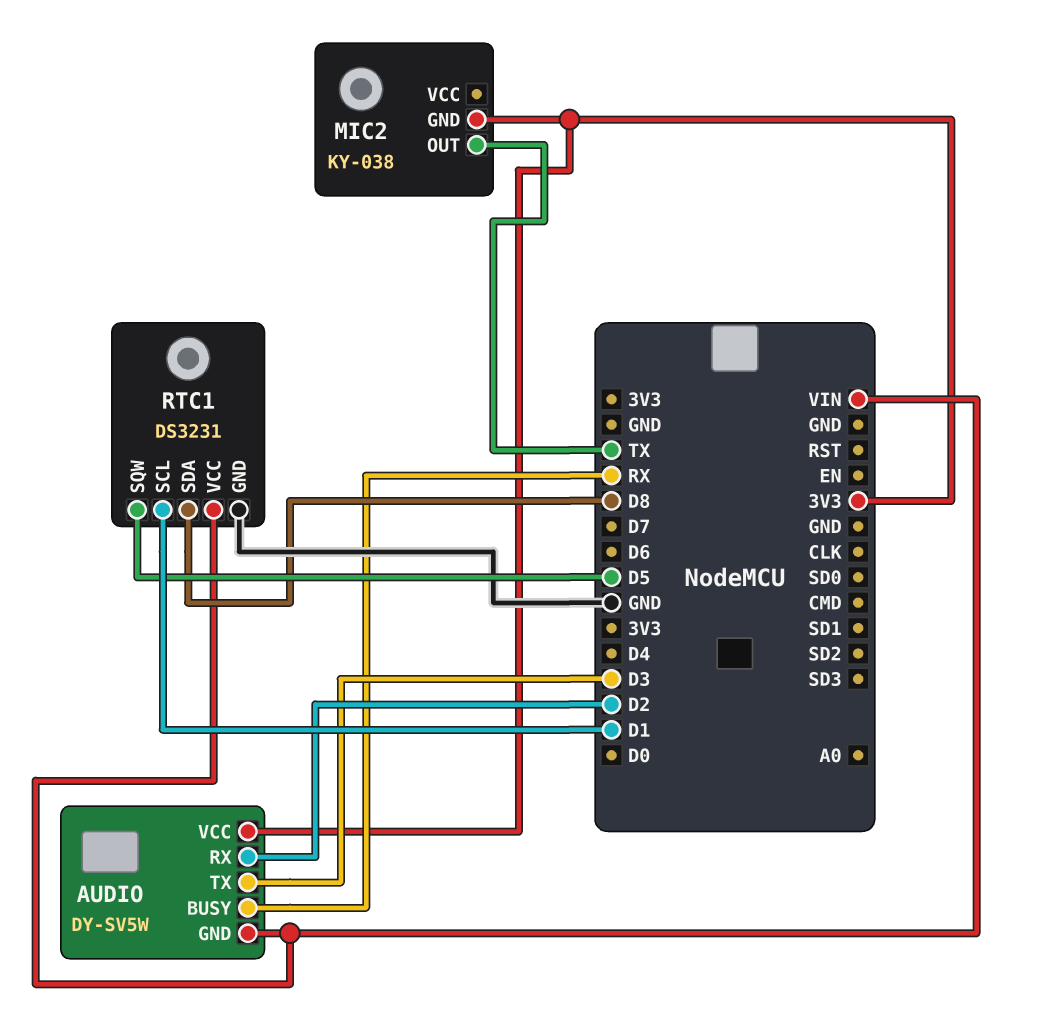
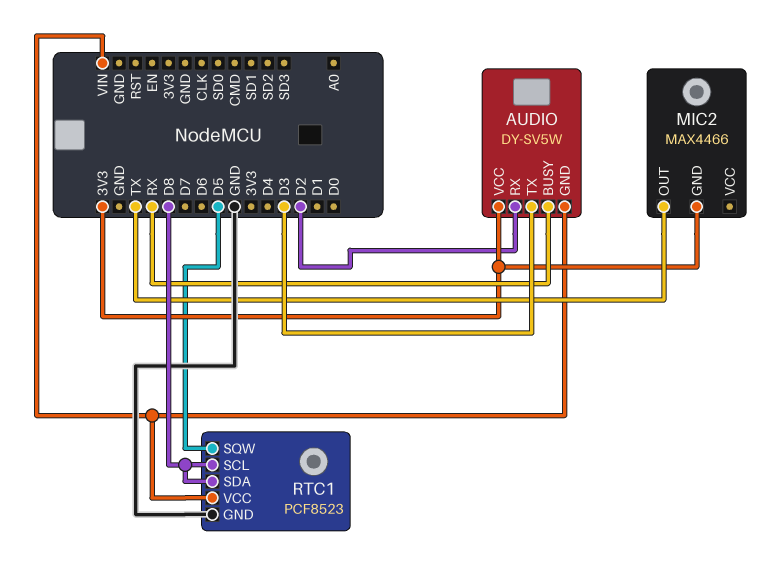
MIC2: KY-038 -> MAX4466
RTC1: DS3231 -> PCF8523
RTC1 pin SCL: D1 -> D8

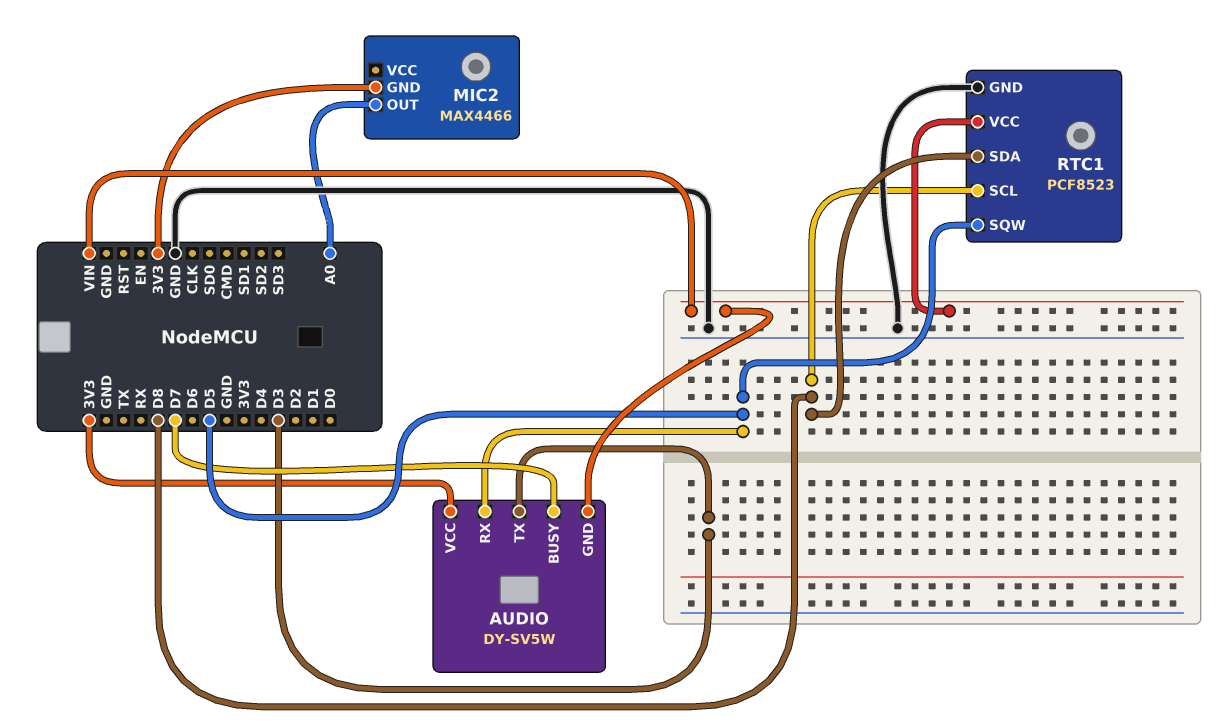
AUDIO pin BUSY: RX -> D7
AUDIO pin RX: D2 -> D5
MIC2 pin OUT: TX -> A0

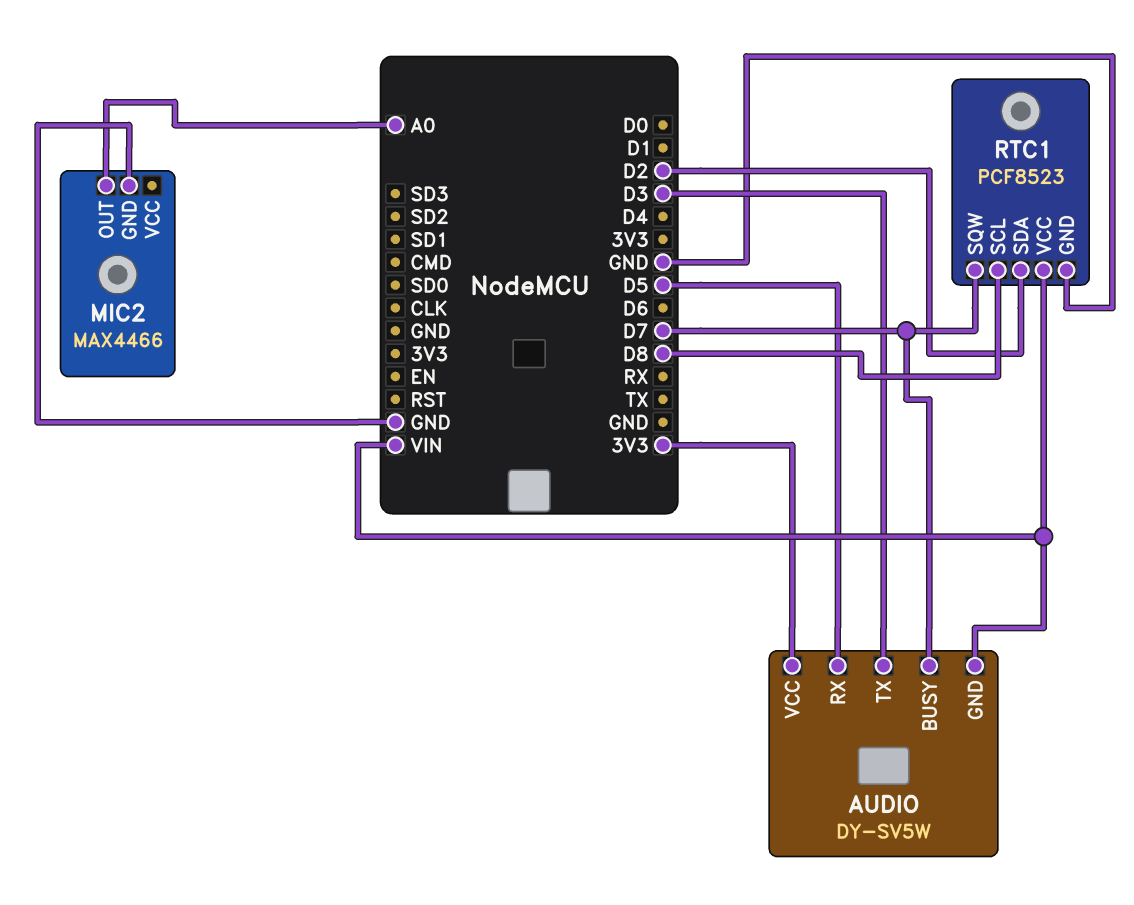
MIC2 pin GND: 3V3 -> GND
RTC1 pin SDA: D8 -> D2
RTC1 pin SQW: D5 -> D7

